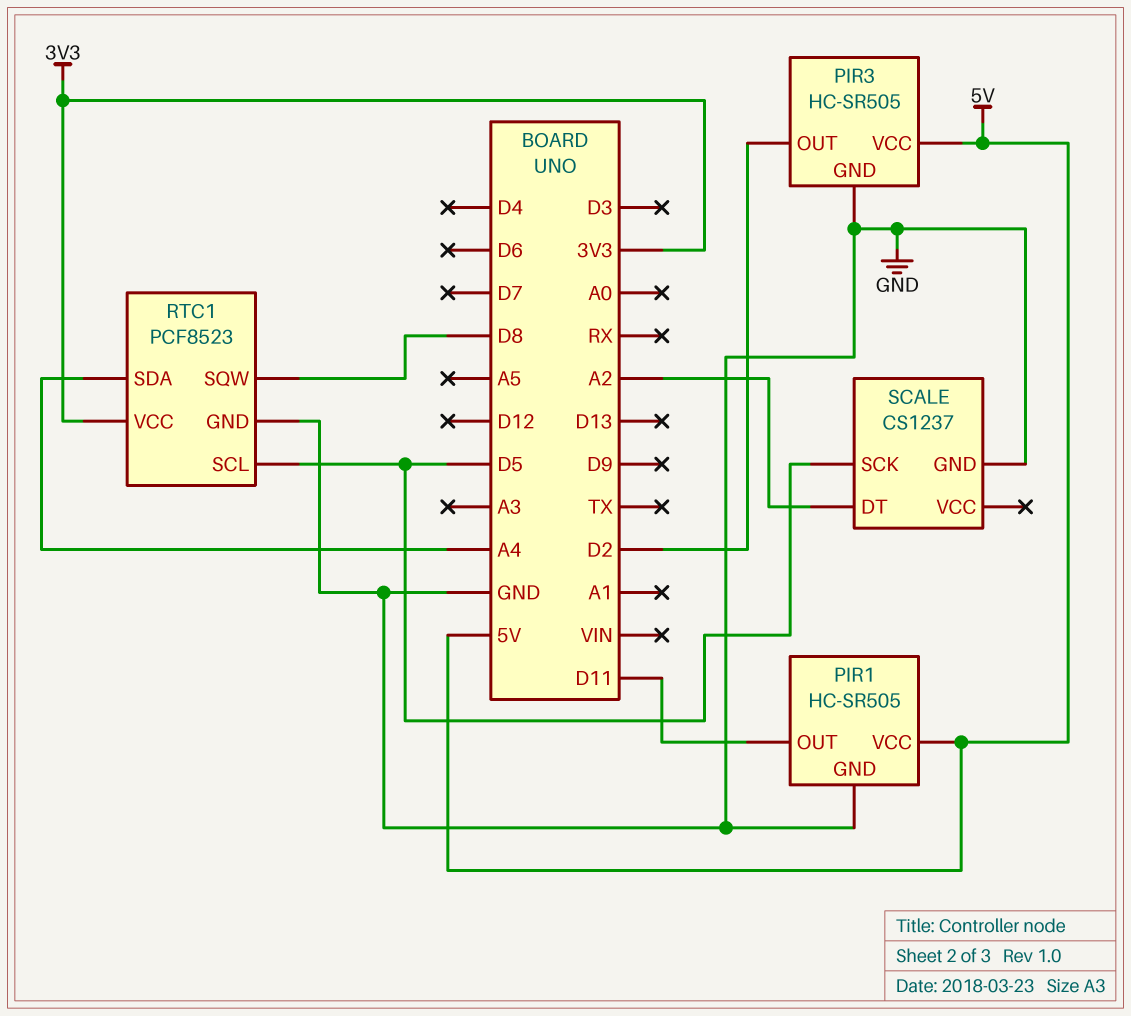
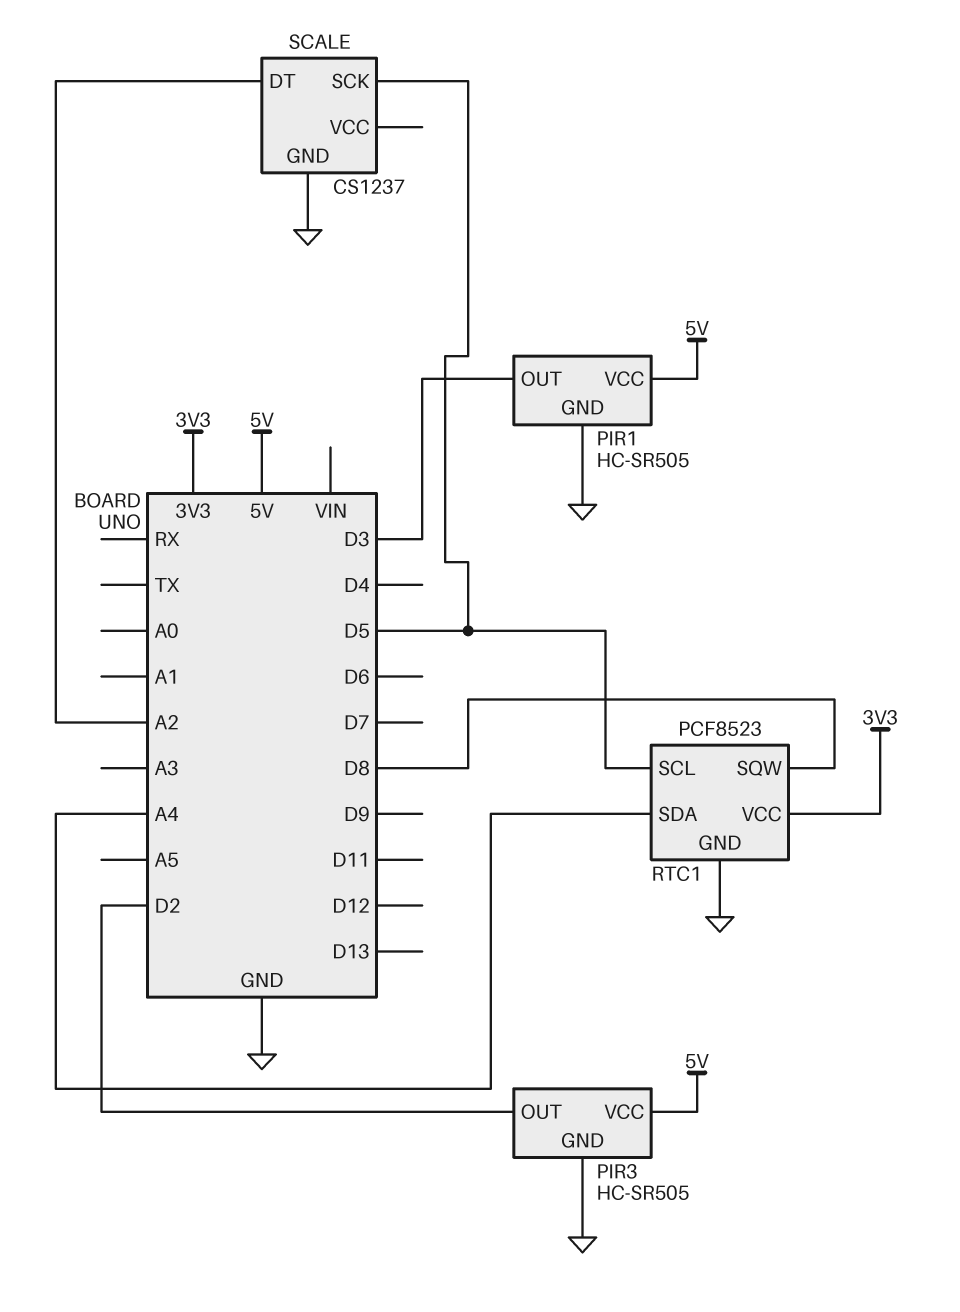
PIR1 pin OUT: D11 -> D3

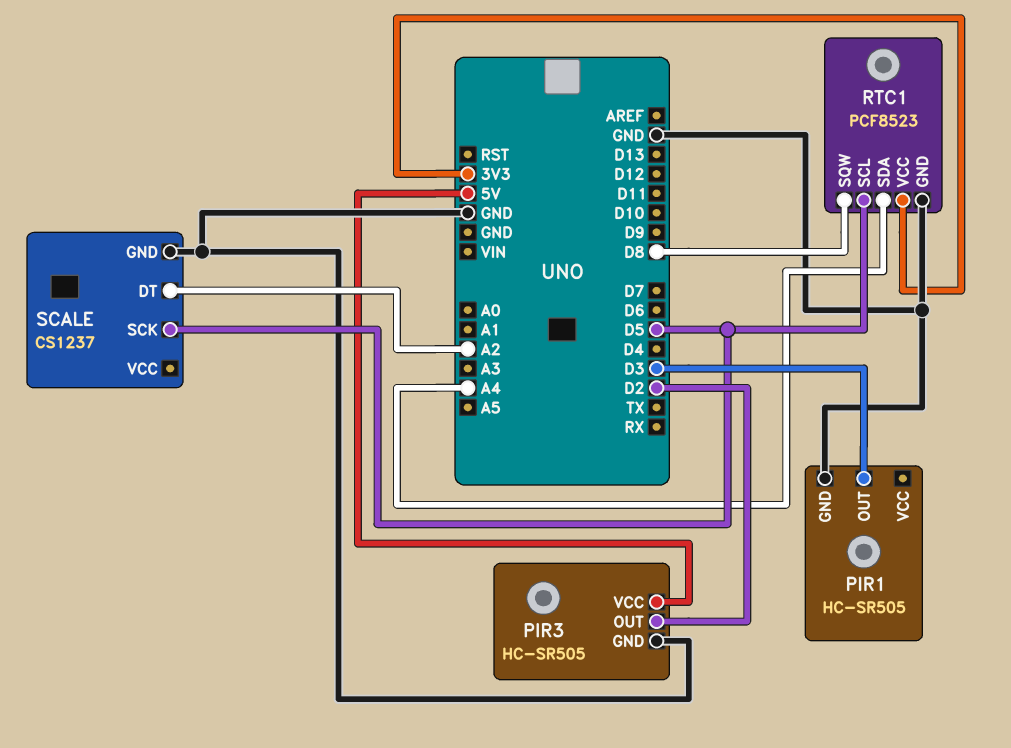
PIR1 pin VCC: 5V -> none

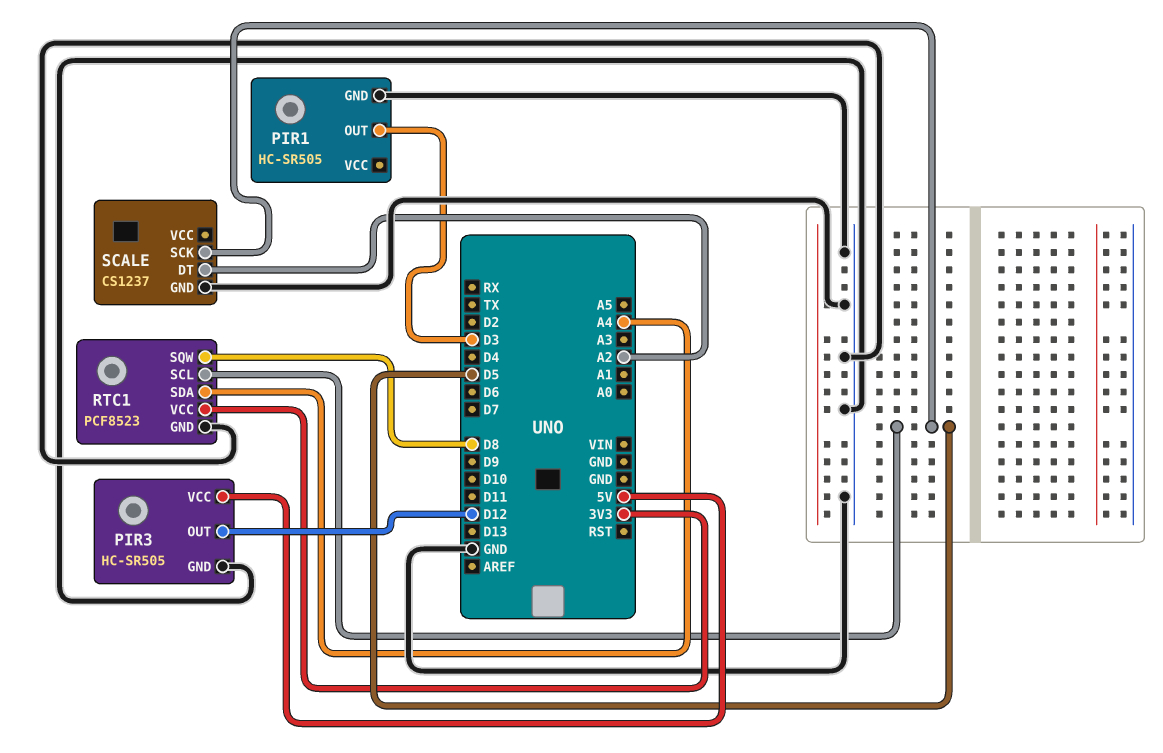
PIR3 pin OUT: D2 -> D12

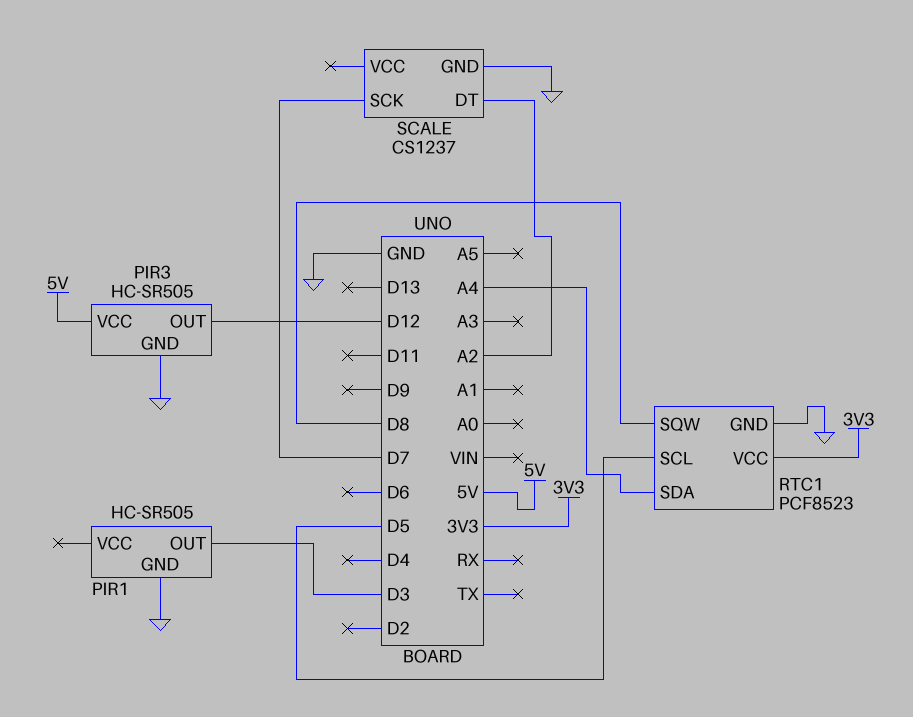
SCALE pin SCK: D5 -> D7

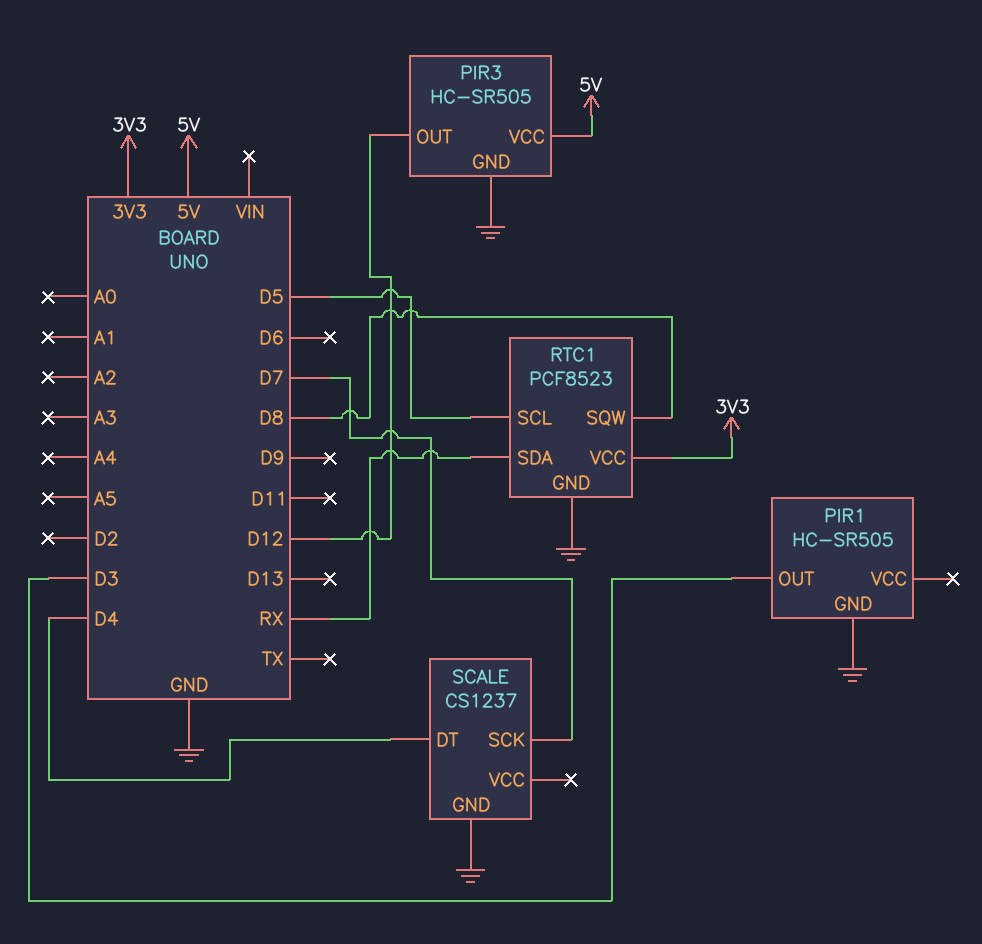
RTC1 pin SDA: A4 -> RX
SCALE pin DT: A2 -> D4

